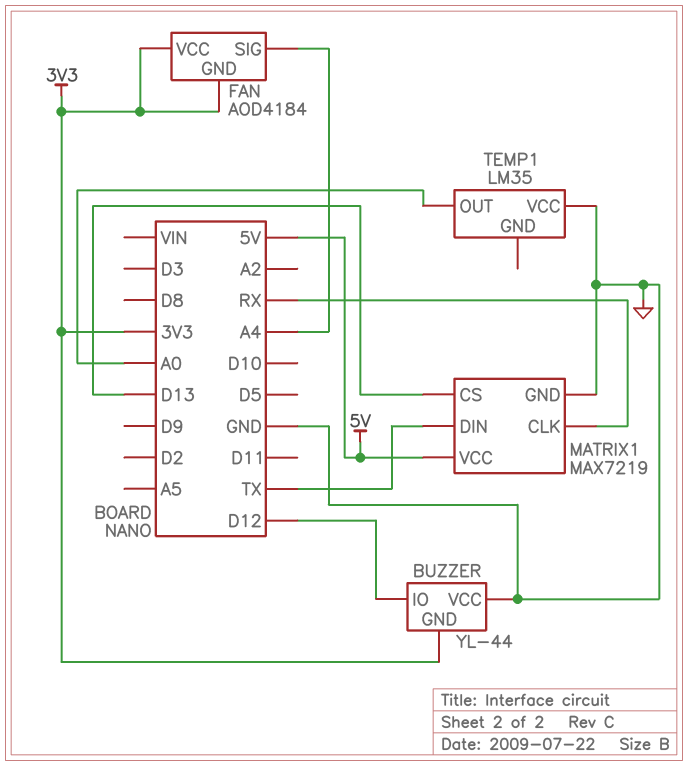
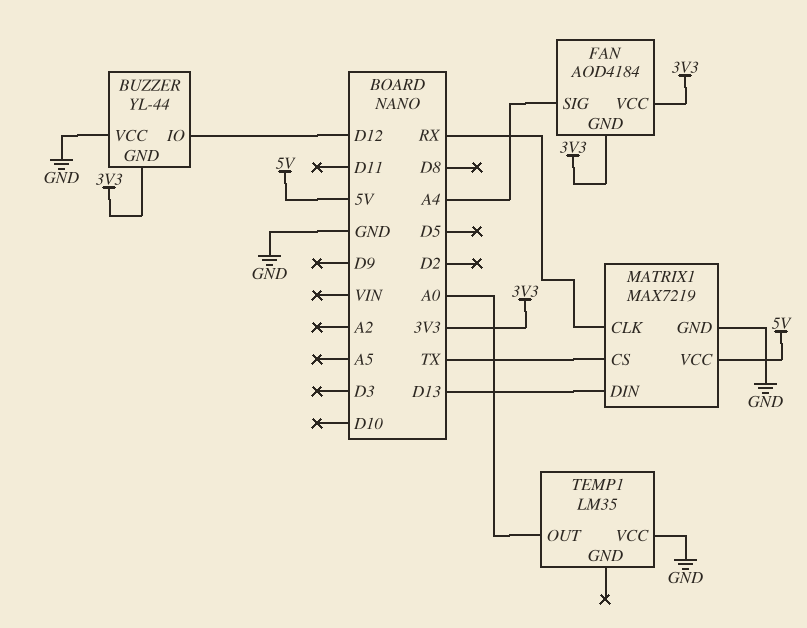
MATRIX1 pin CS: D13 -> TX
MATRIX1 pin DIN: TX -> D13

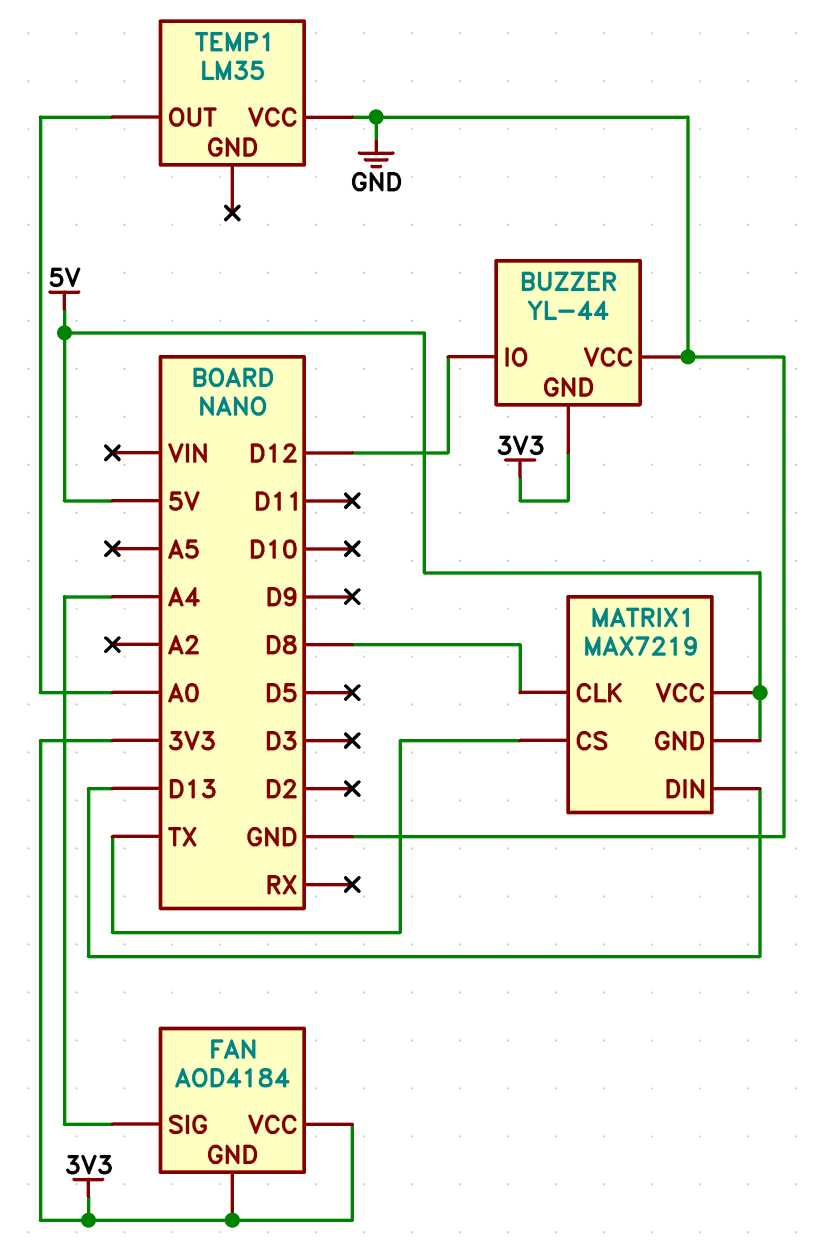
MATRIX1 pin CLK: RX -> D8
MATRIX1 pin GND: GND -> 5V

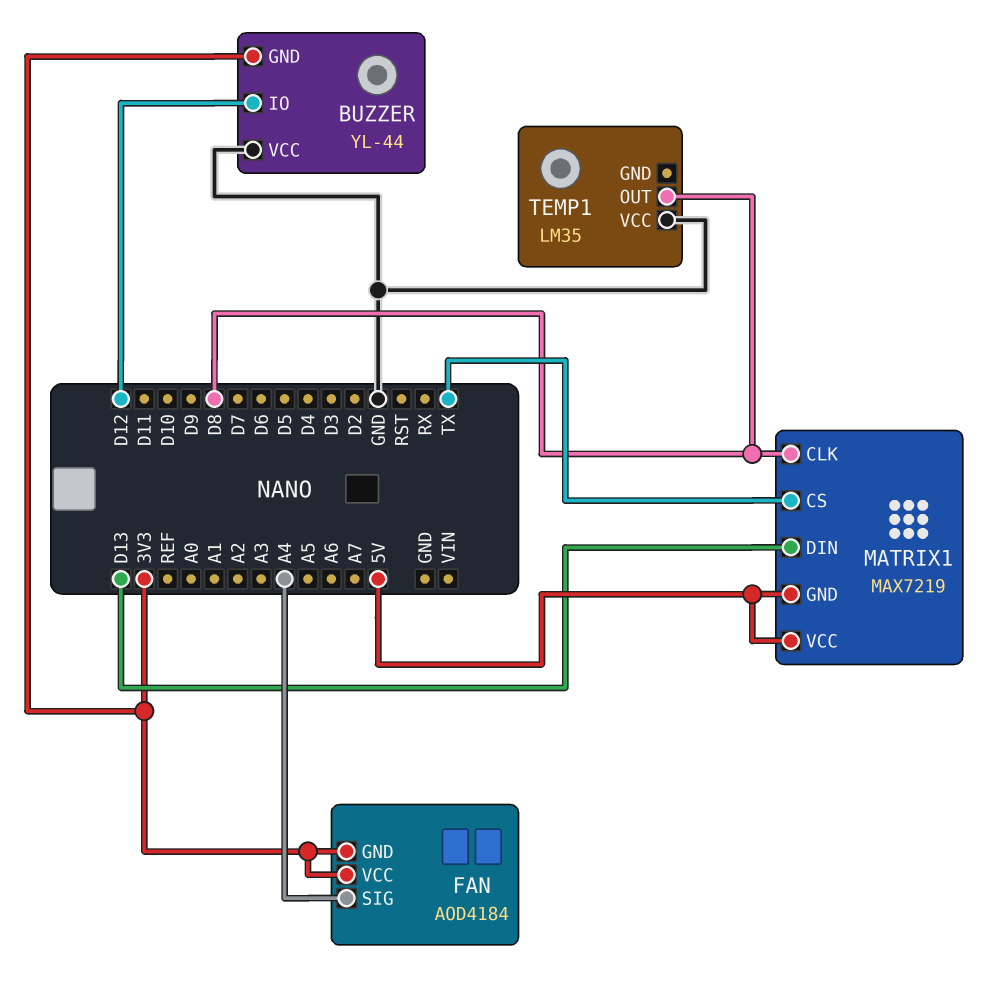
TEMP1 pin OUT: A0 -> D8

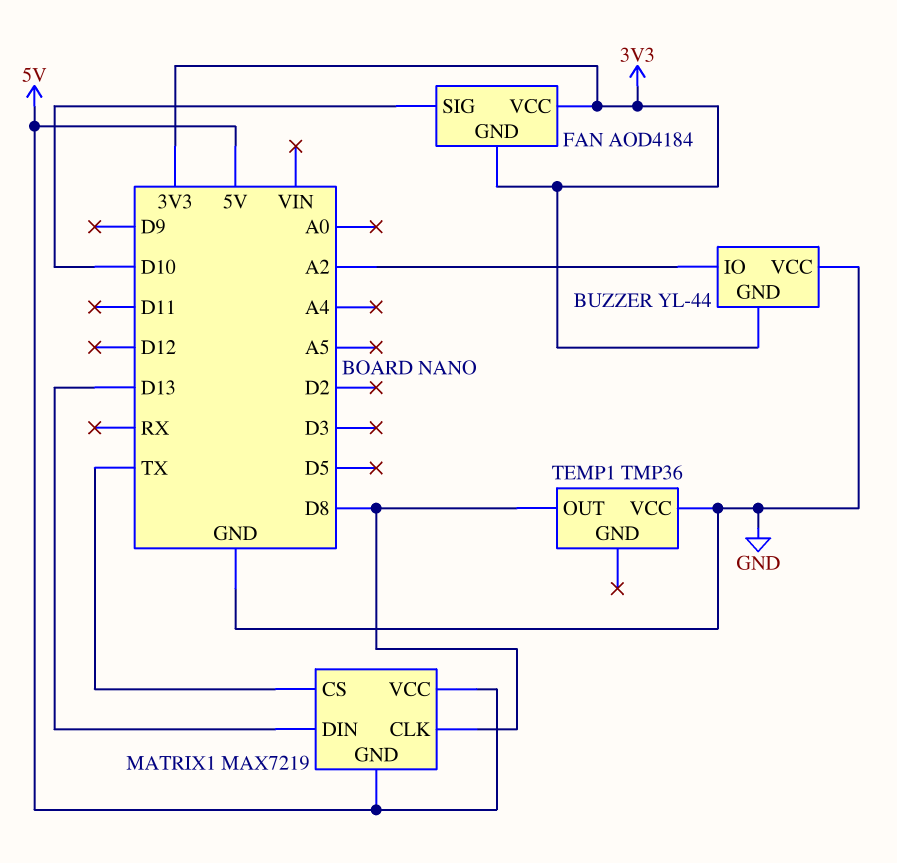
BUZZER pin IO: D12 -> A2
FAN pin SIG: A4 -> D10
TEMP1: LM35 -> TMP36

